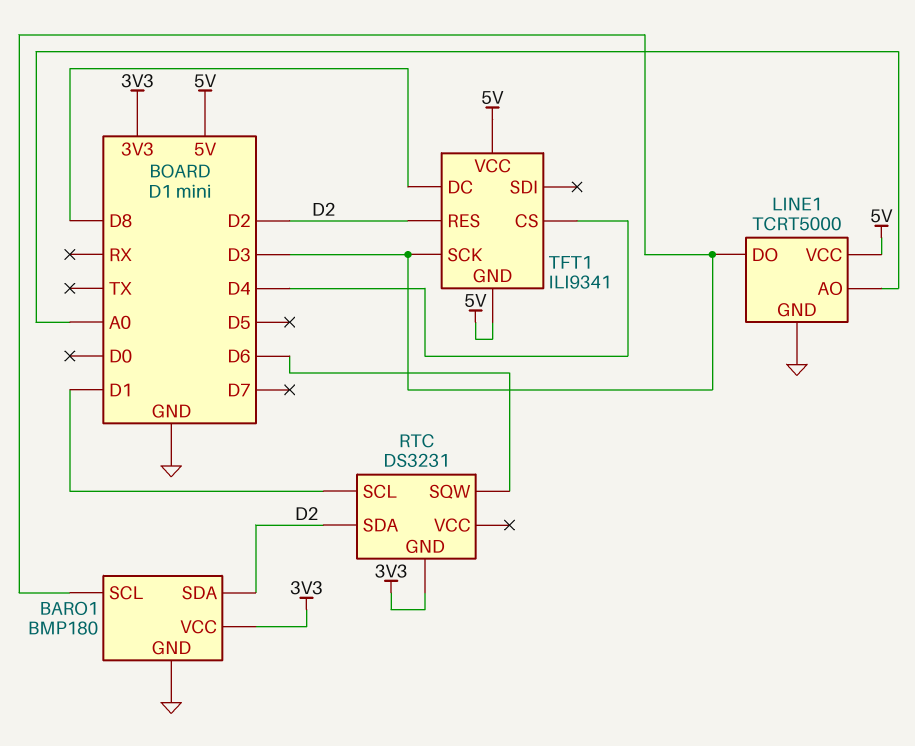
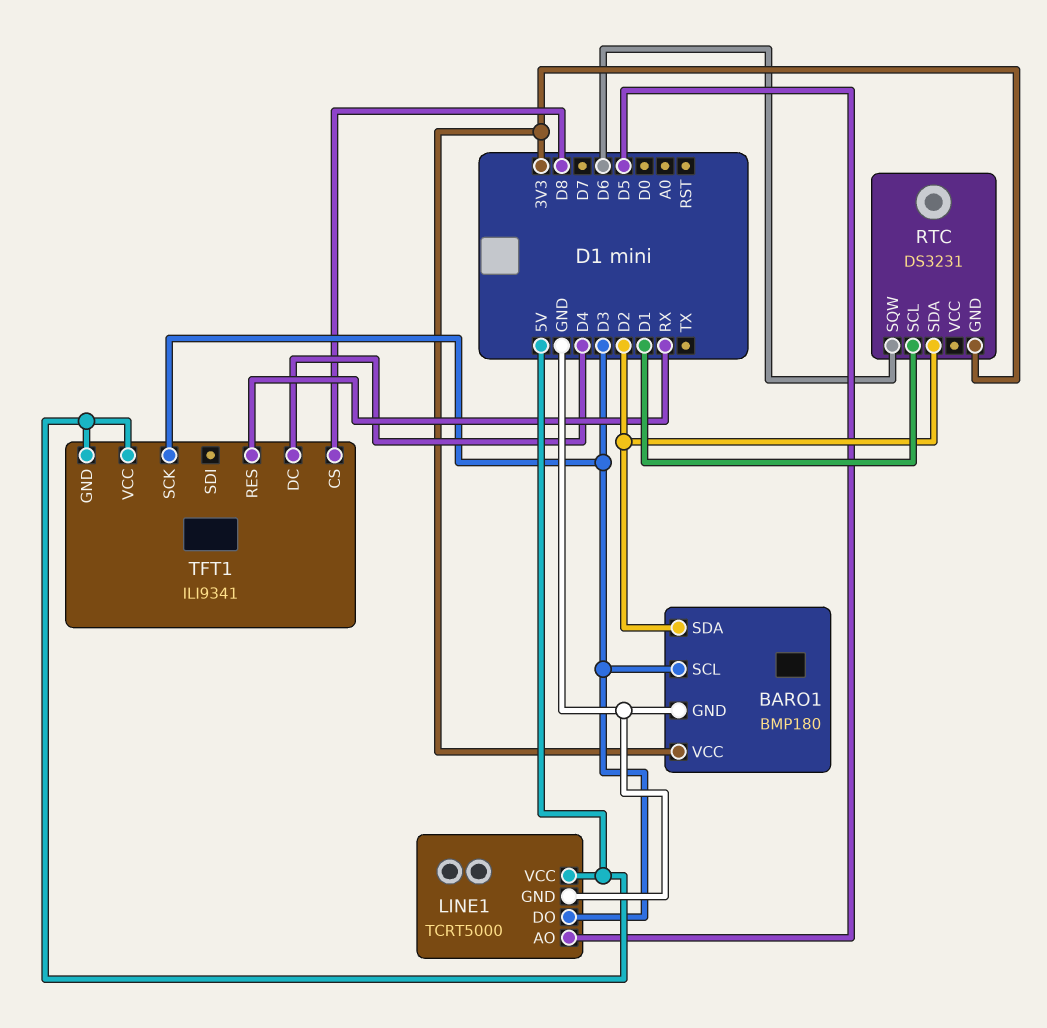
LINE1 pin AO: A0 -> D5
TFT1 pin CS: D4 -> D8
TFT1 pin DC: D8 -> D4
TFT1 pin RES: D2 -> RX

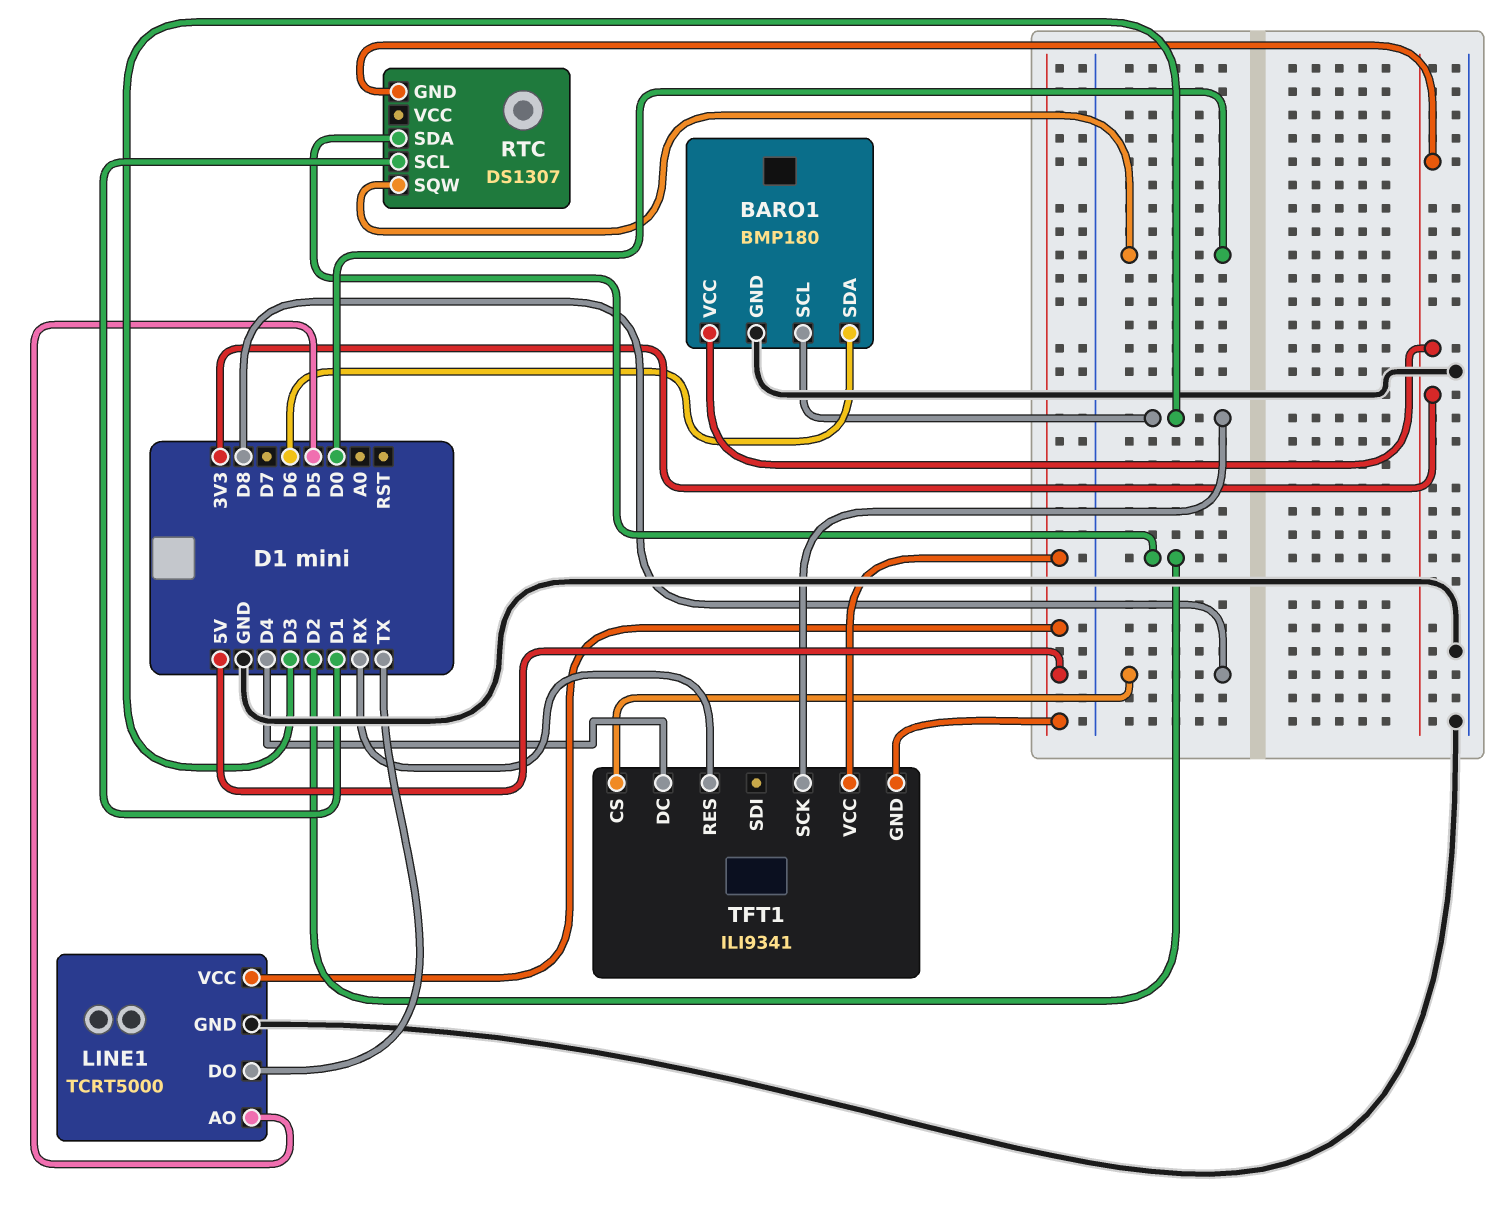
BARO1 pin SDA: D2 -> D6
LINE1 pin DO: D3 -> TX
RTC: DS3231 -> DS1307
RTC pin SQW: D6 -> D0

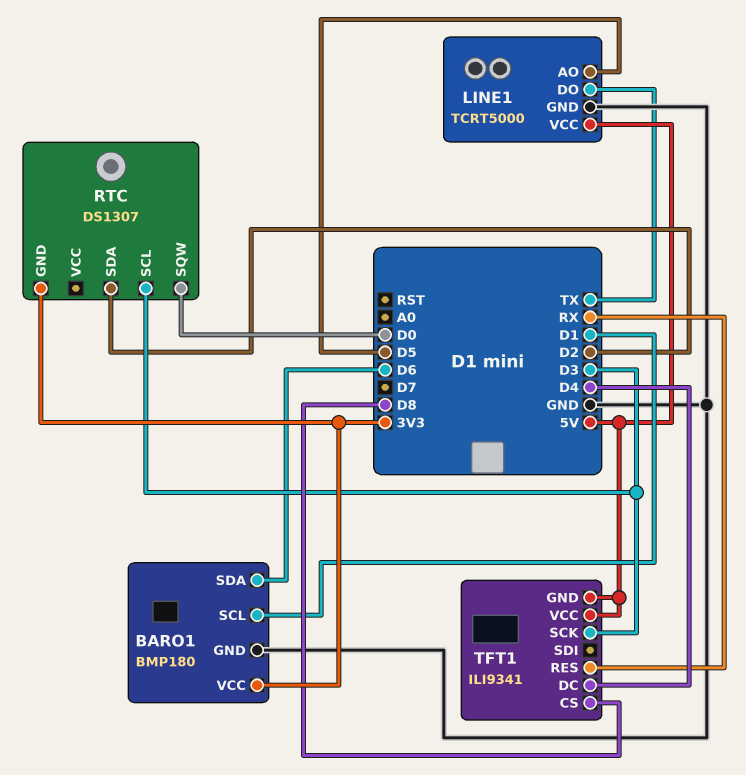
BARO1 pin SCL: D3 -> D1
RTC pin SCL: D1 -> D3

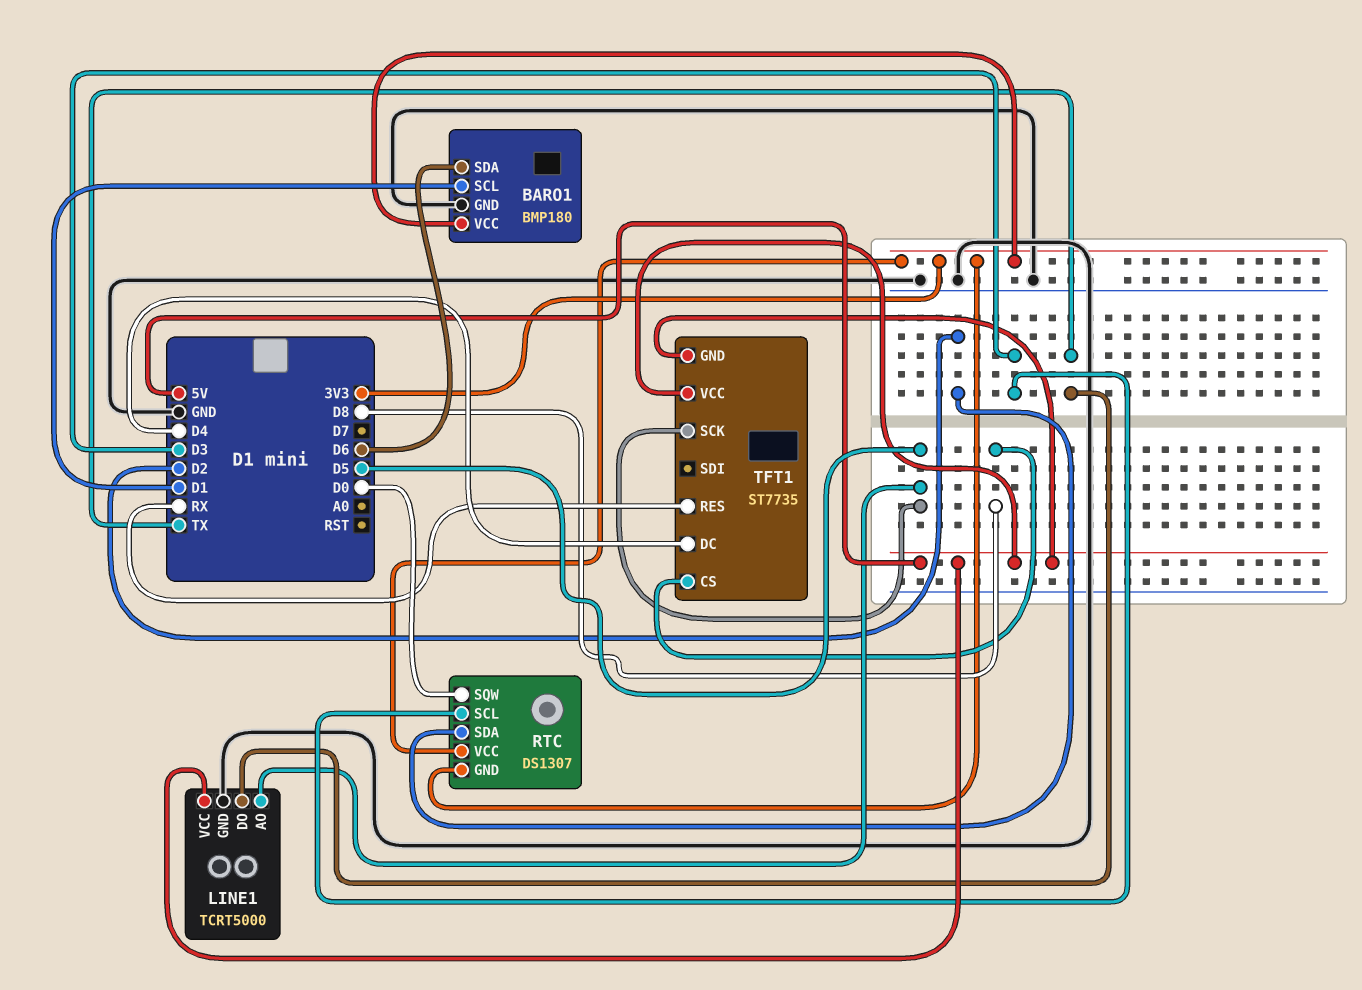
RTC pin VCC: none -> 3V3
TFT1: ILI9341 -> ST7735
TFT1 pin SCK: D3 -> D5

